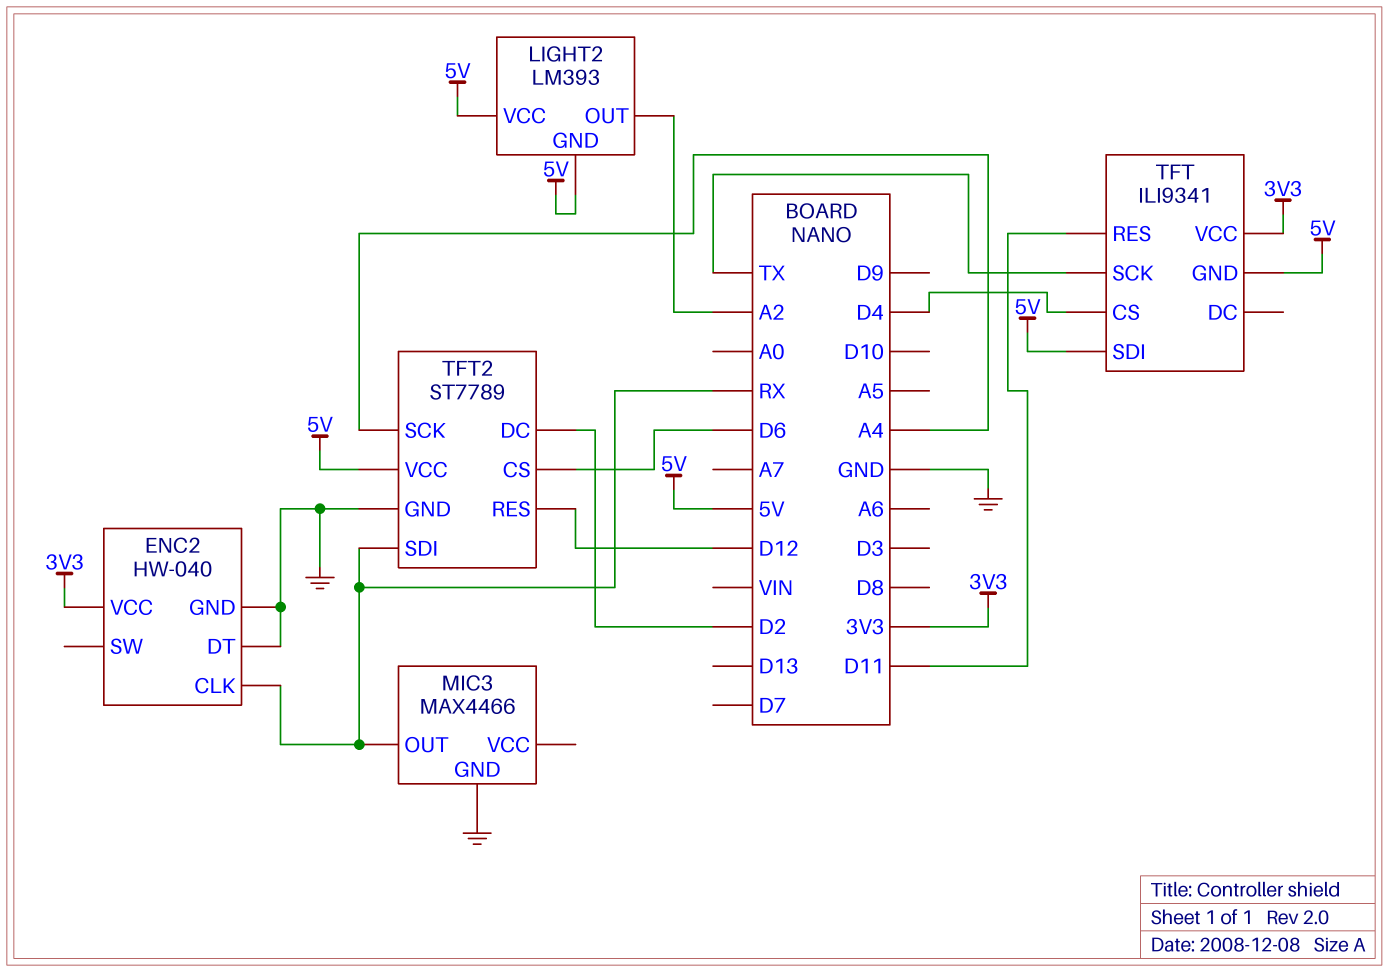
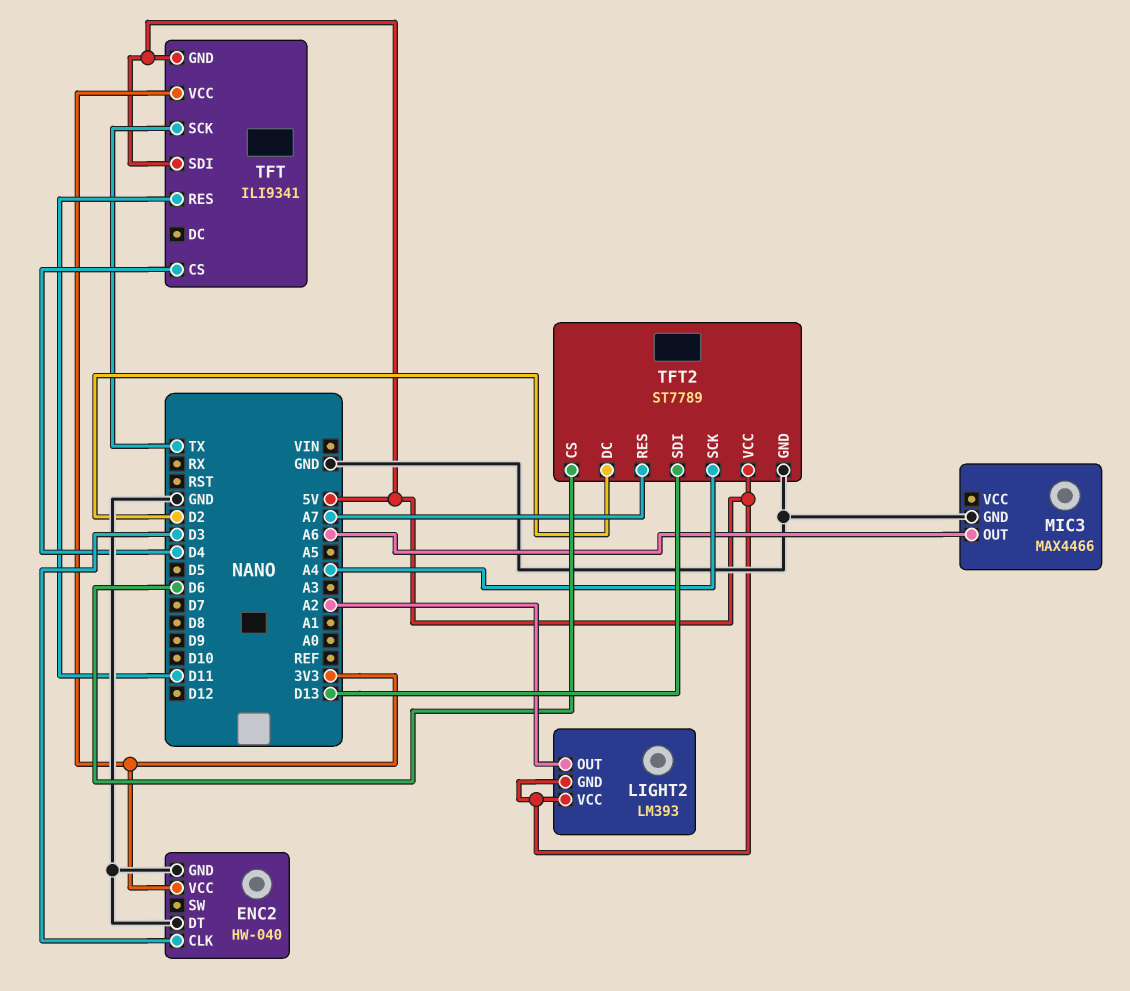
ENC2 pin CLK: RX -> D3
MIC3 pin OUT: RX -> A6
TFT2 pin RES: D12 -> A7
TFT2 pin SDI: RX -> D13

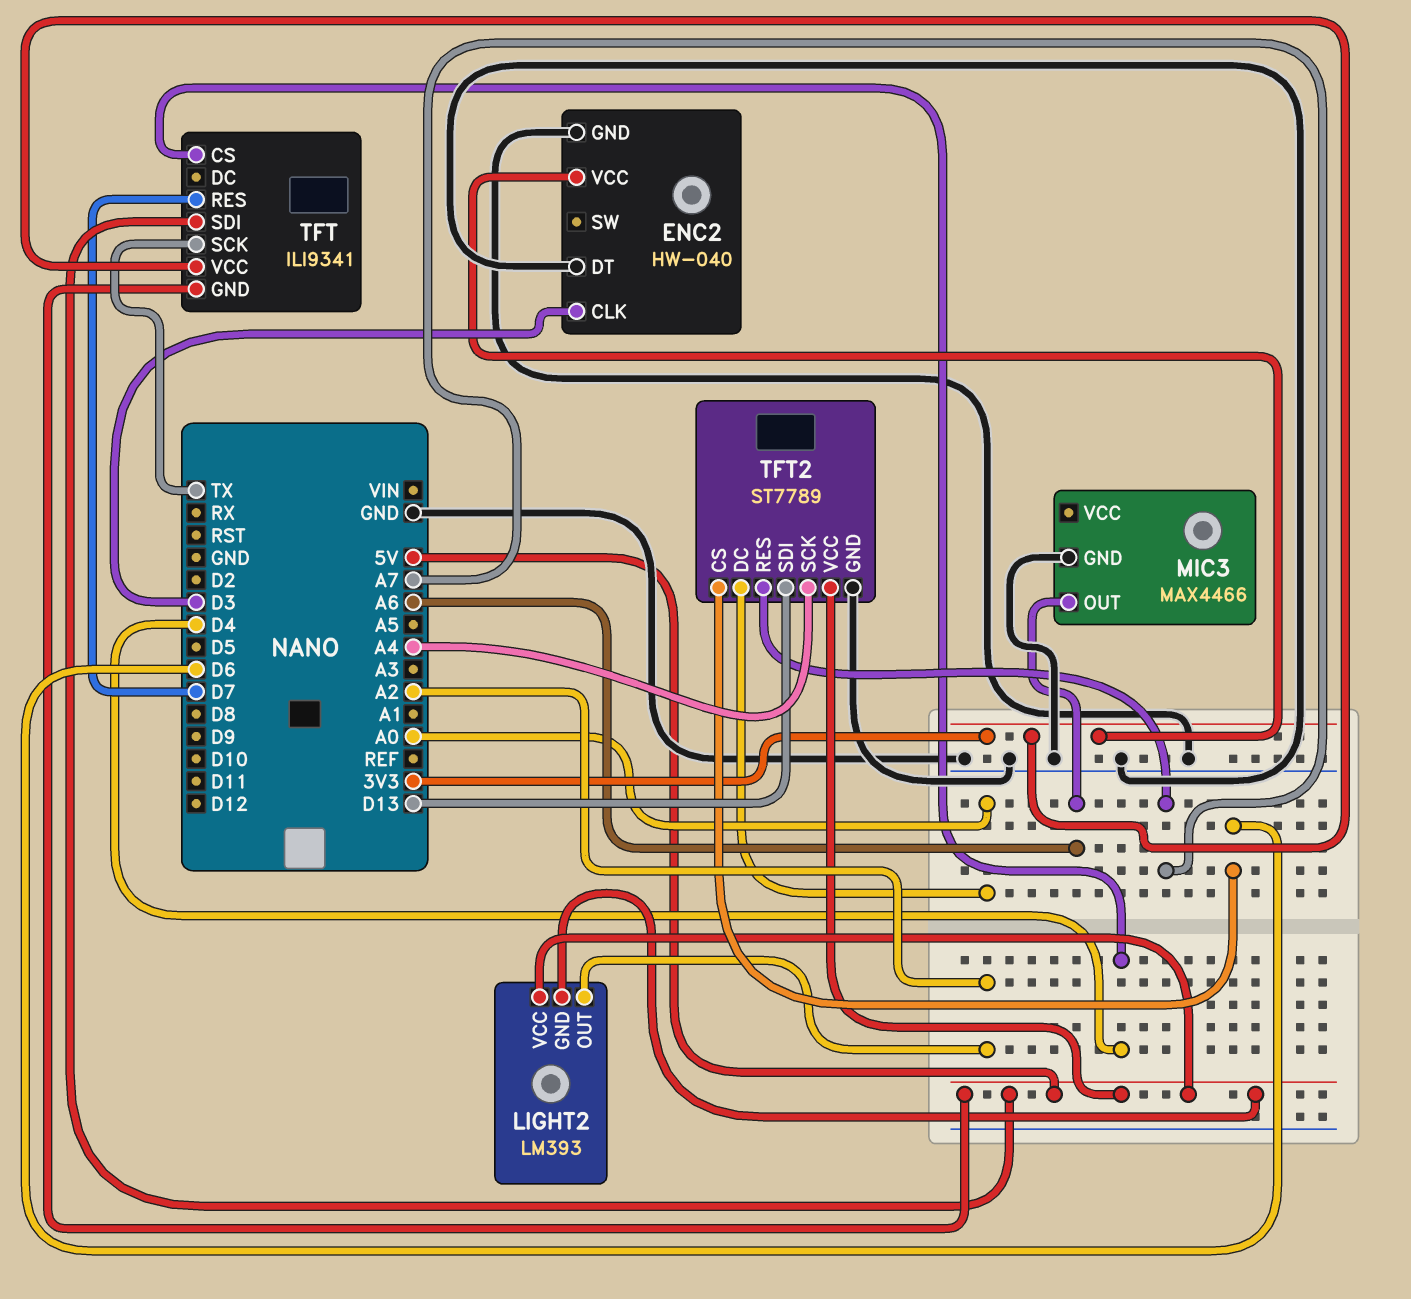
TFT pin RES: D11 -> D7
TFT2 pin DC: D2 -> A0

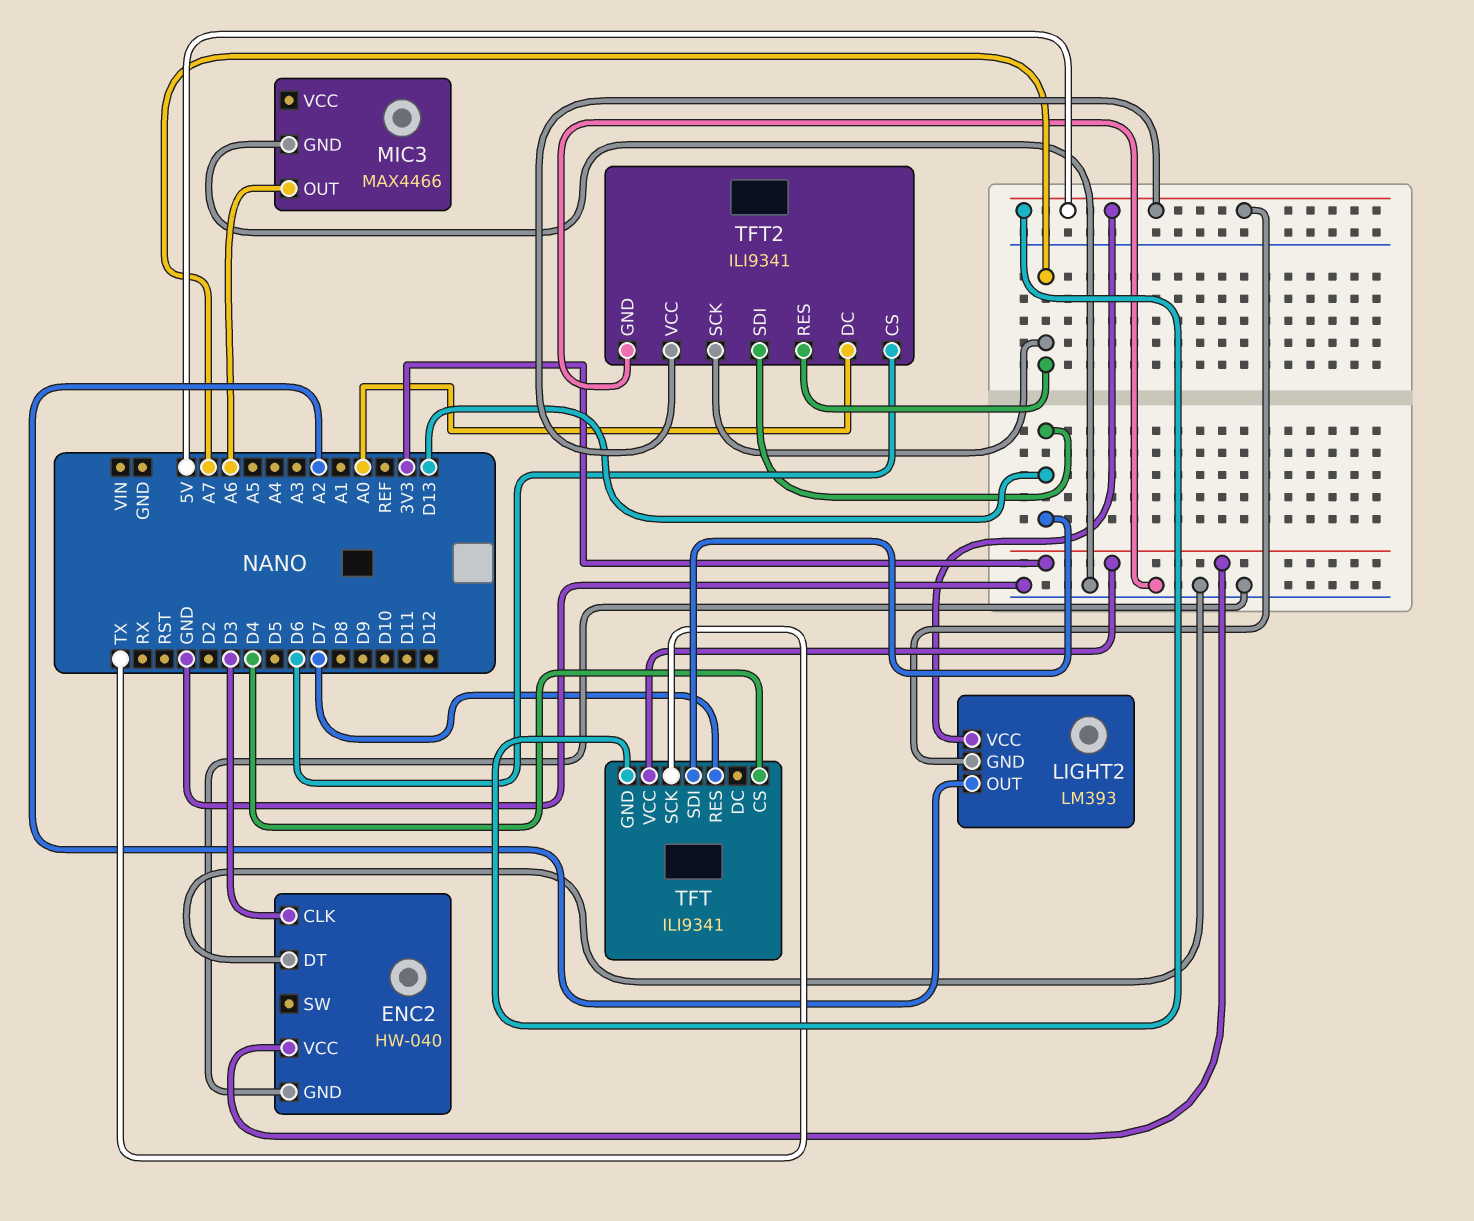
TFT pin SDI: 5V -> D13
TFT2: ST7789 -> ILI9341
TFT2 pin SCK: A4 -> A7

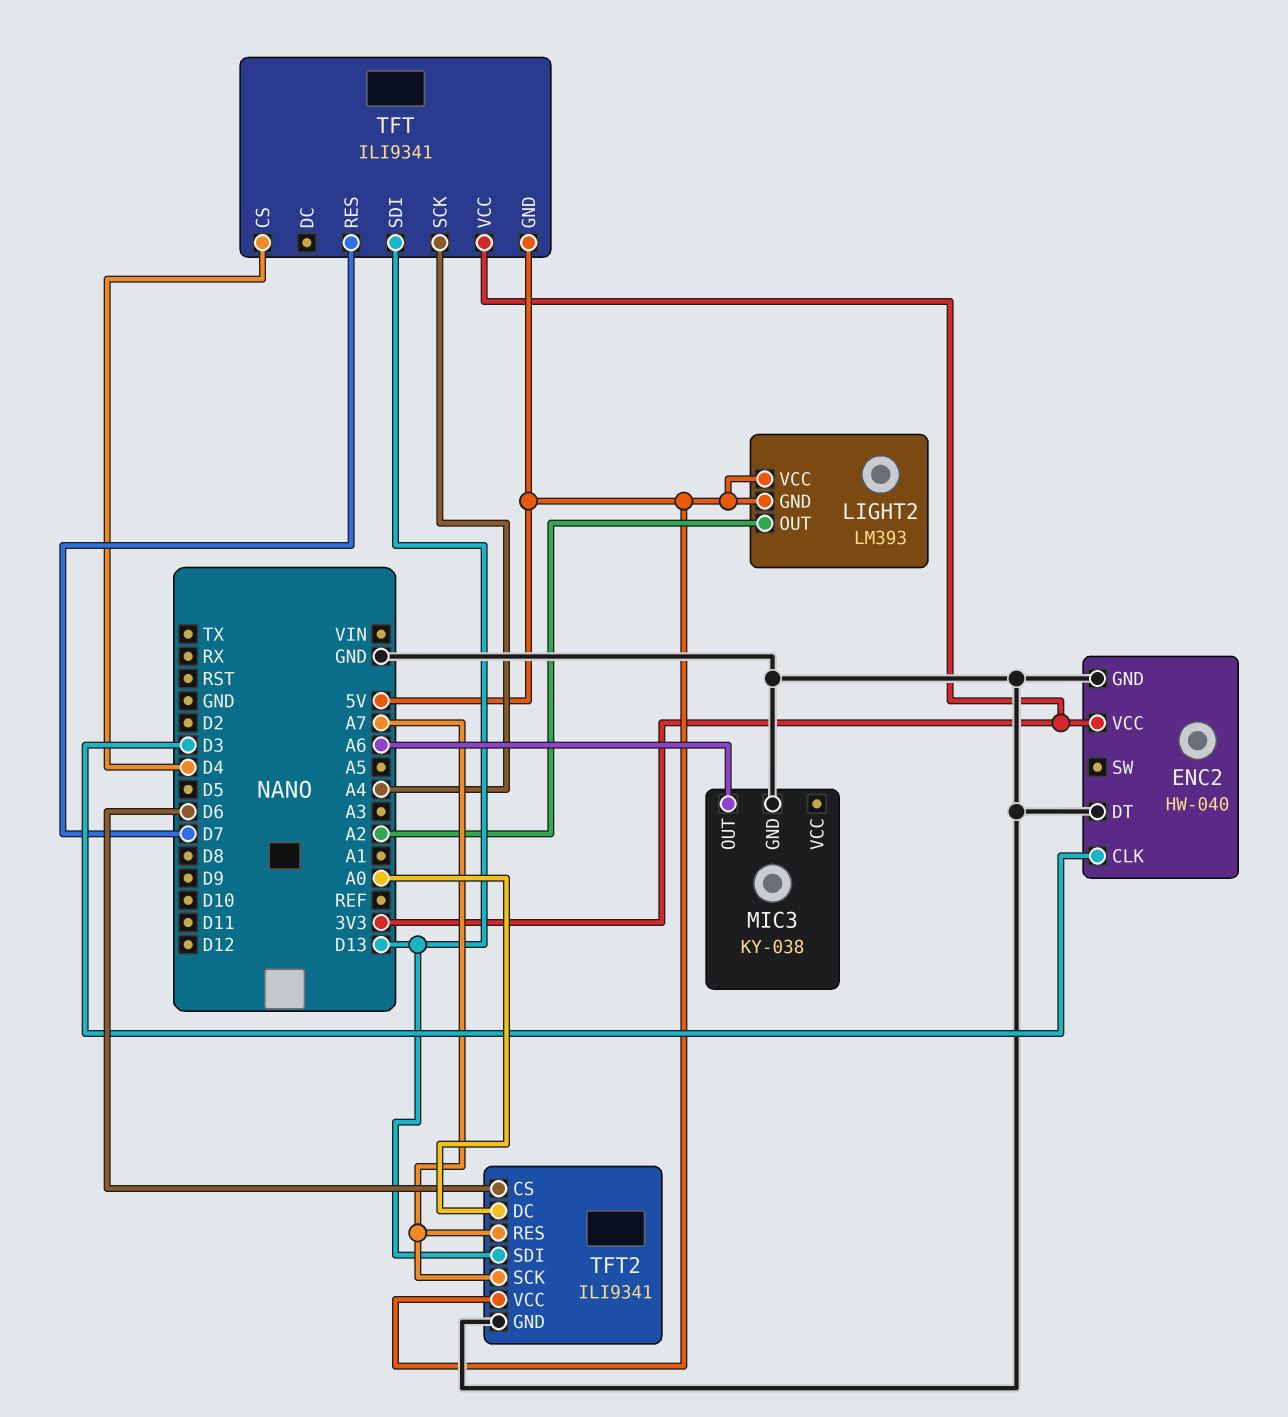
MIC3: MAX4466 -> KY-038
TFT pin SCK: TX -> A4

